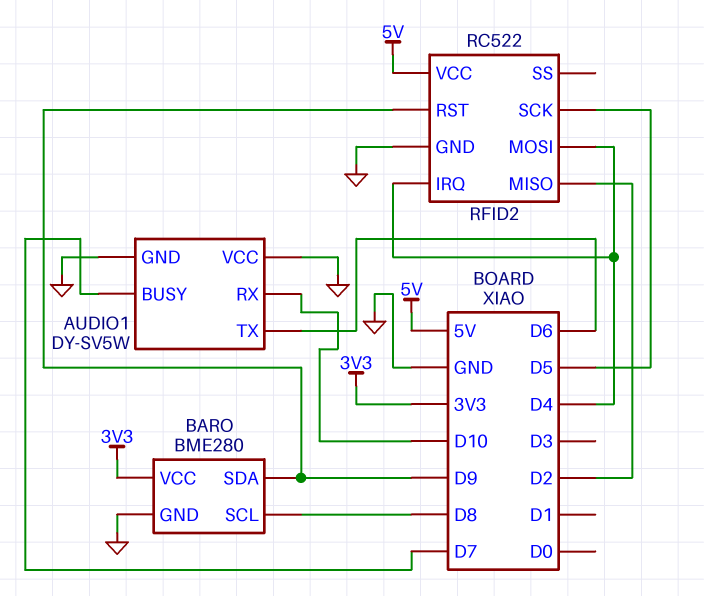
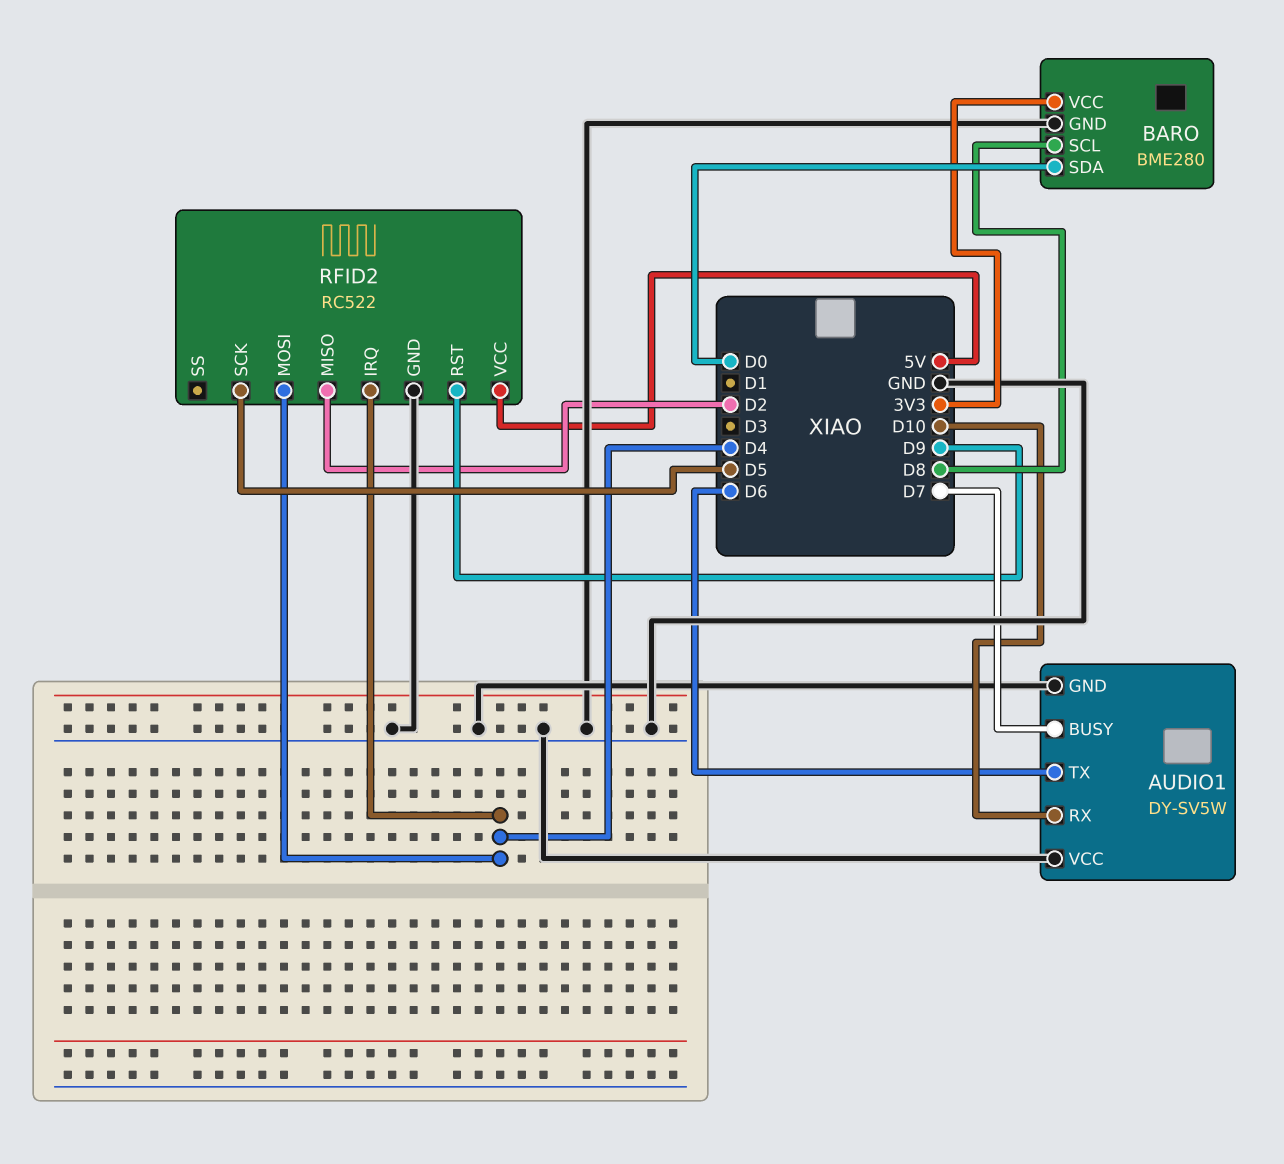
BARO pin SDA: D9 -> D0

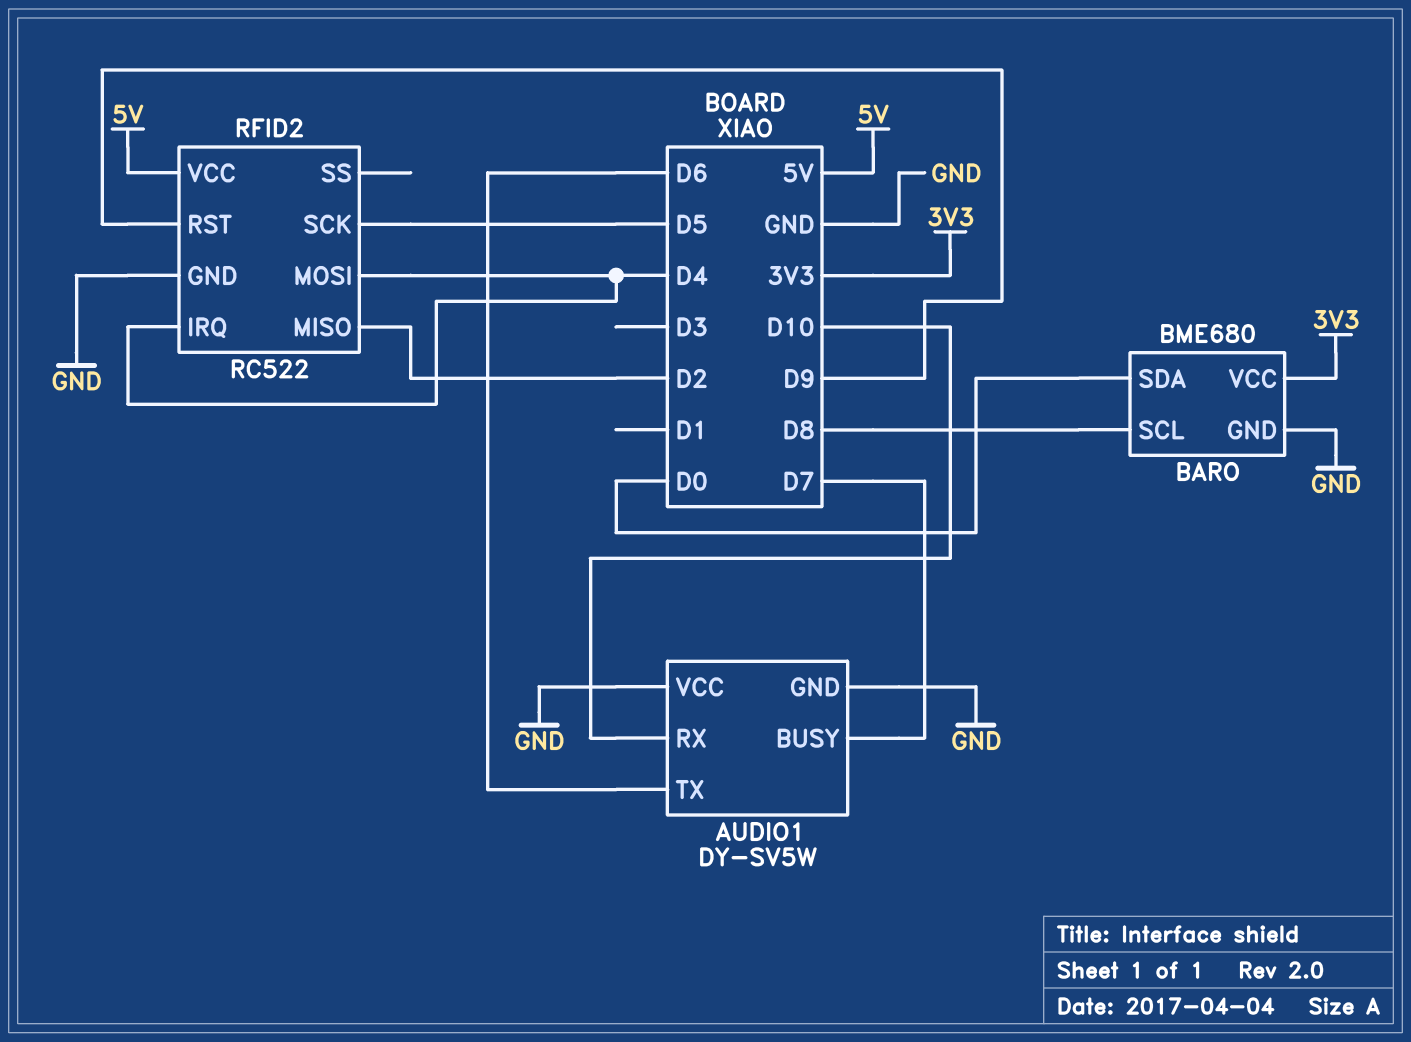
BARO: BME280 -> BME680

